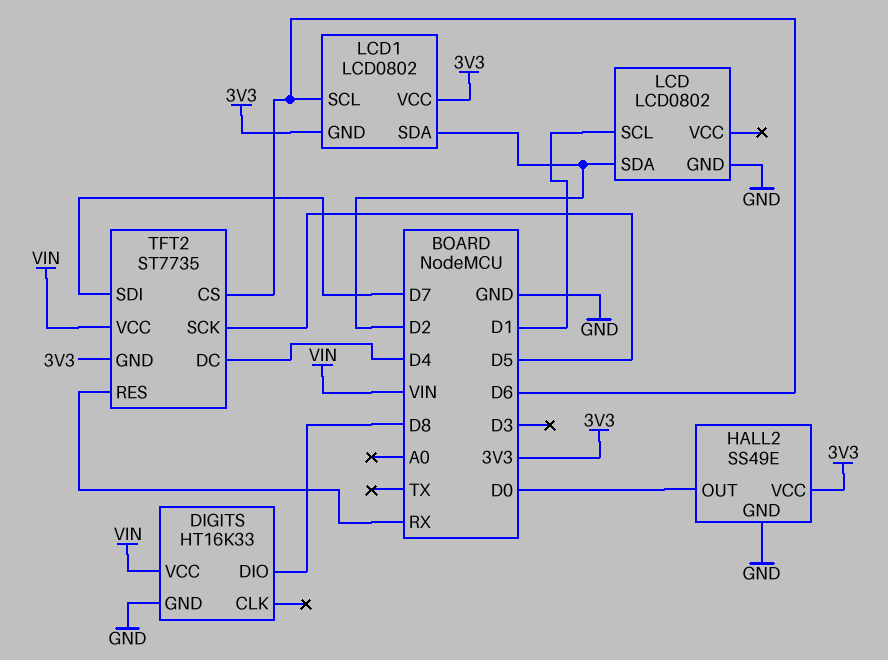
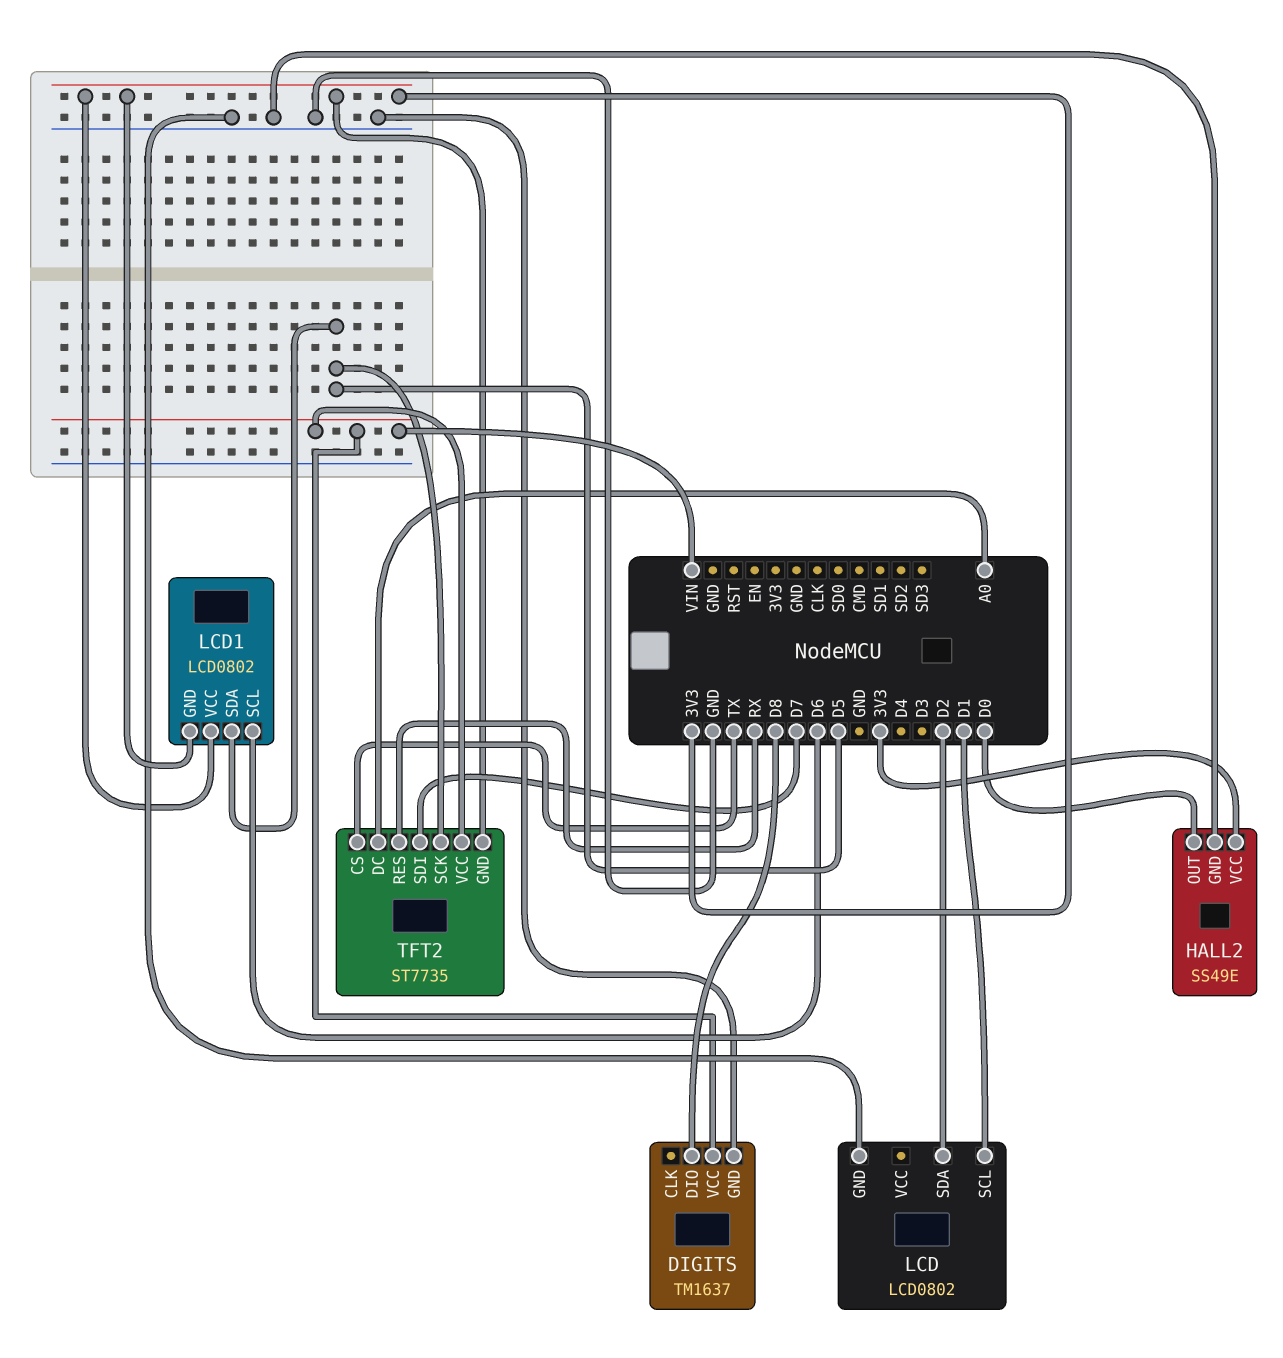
DIGITS: HT16K33 -> TM1637
LCD1 pin SDA: D2 -> D5
TFT2 pin CS: D6 -> TX
TFT2 pin DC: D4 -> A0

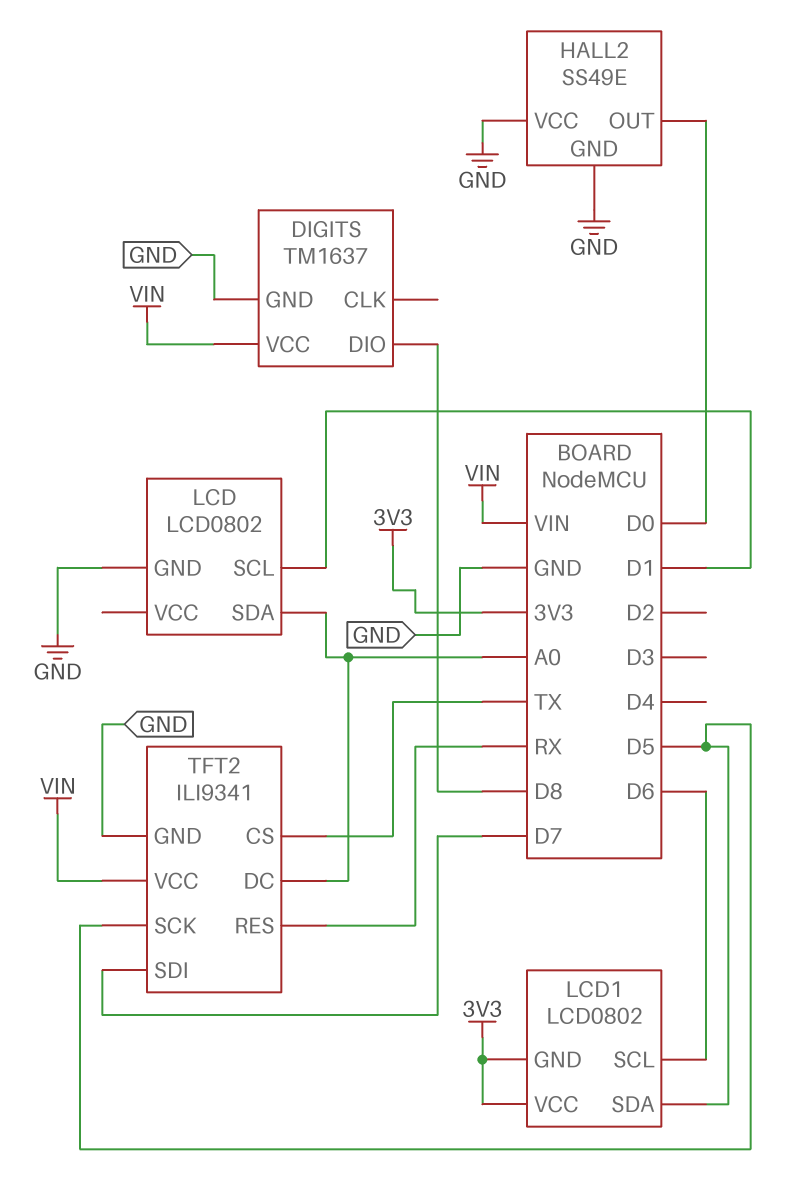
HALL2 pin VCC: 3V3 -> GND
LCD pin SDA: D2 -> A0
TFT2: ST7735 -> ILI9341
TFT2 pin GND: 3V3 -> GND

